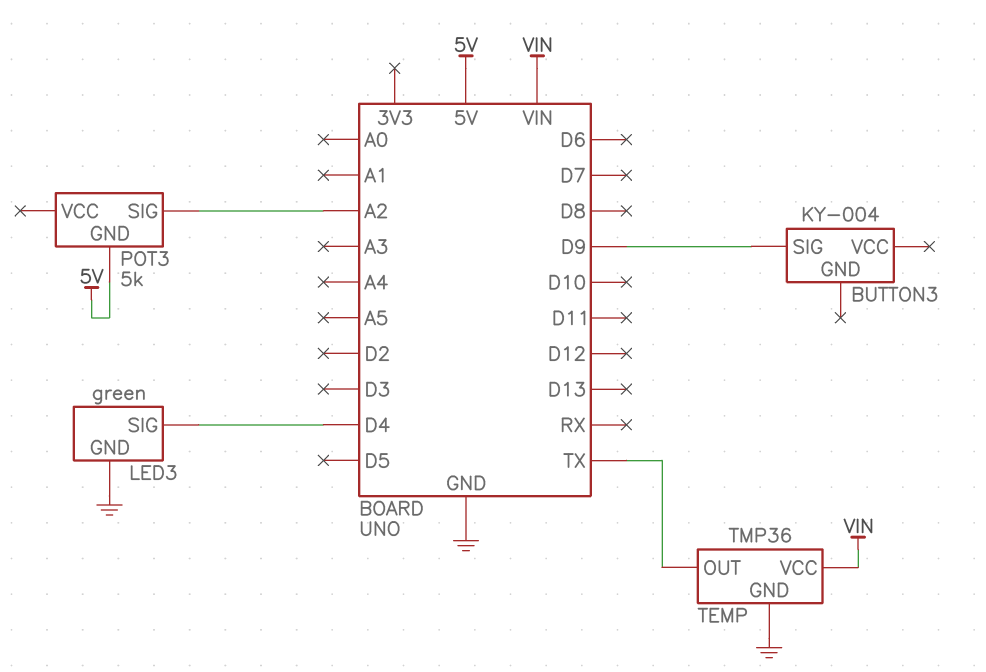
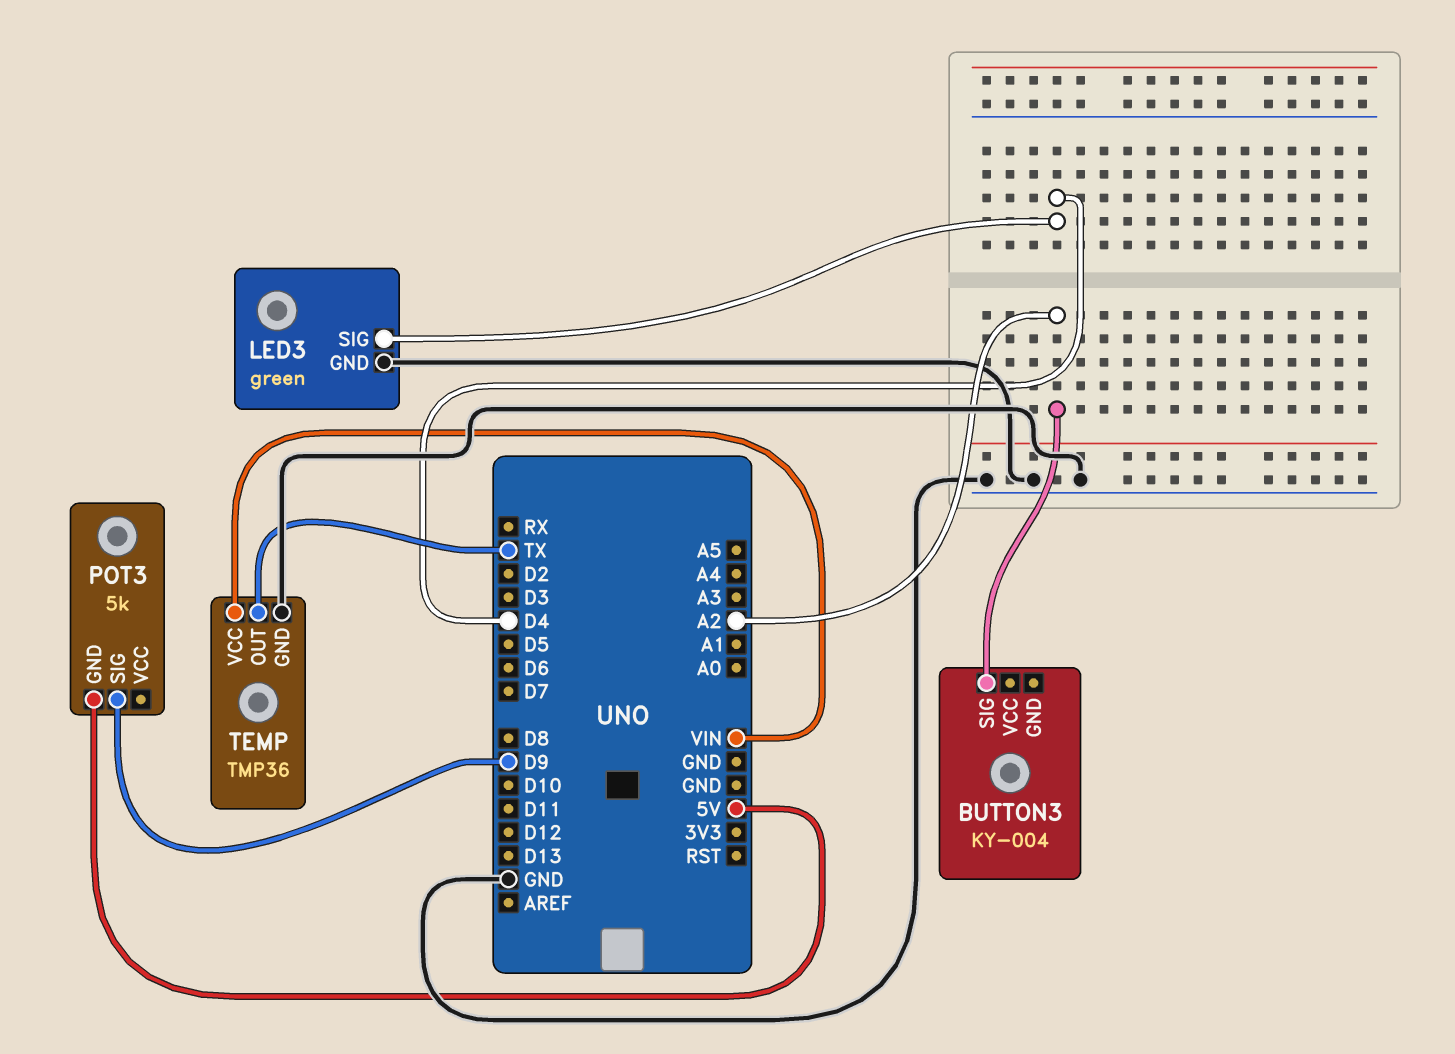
BUTTON3 pin SIG: D9 -> A2
POT3 pin SIG: A2 -> D9

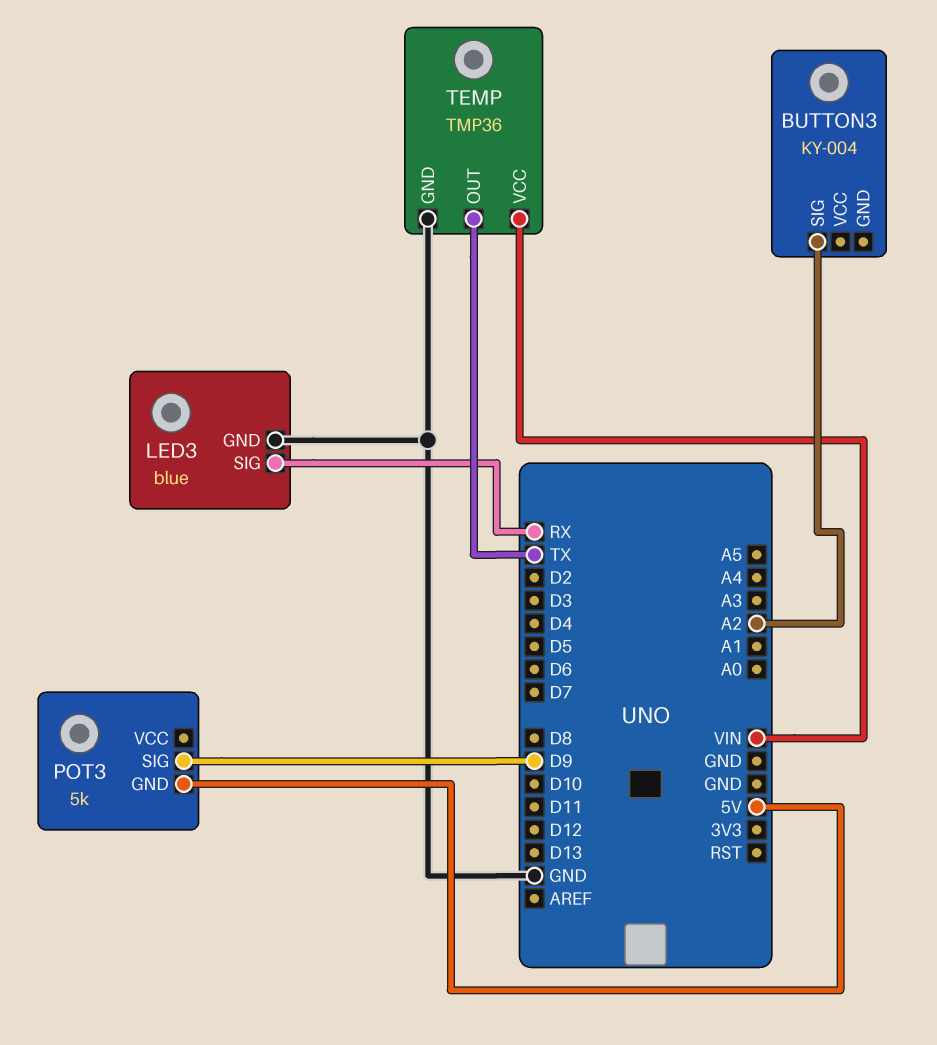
LED3: green -> blue
LED3 pin SIG: D4 -> RX

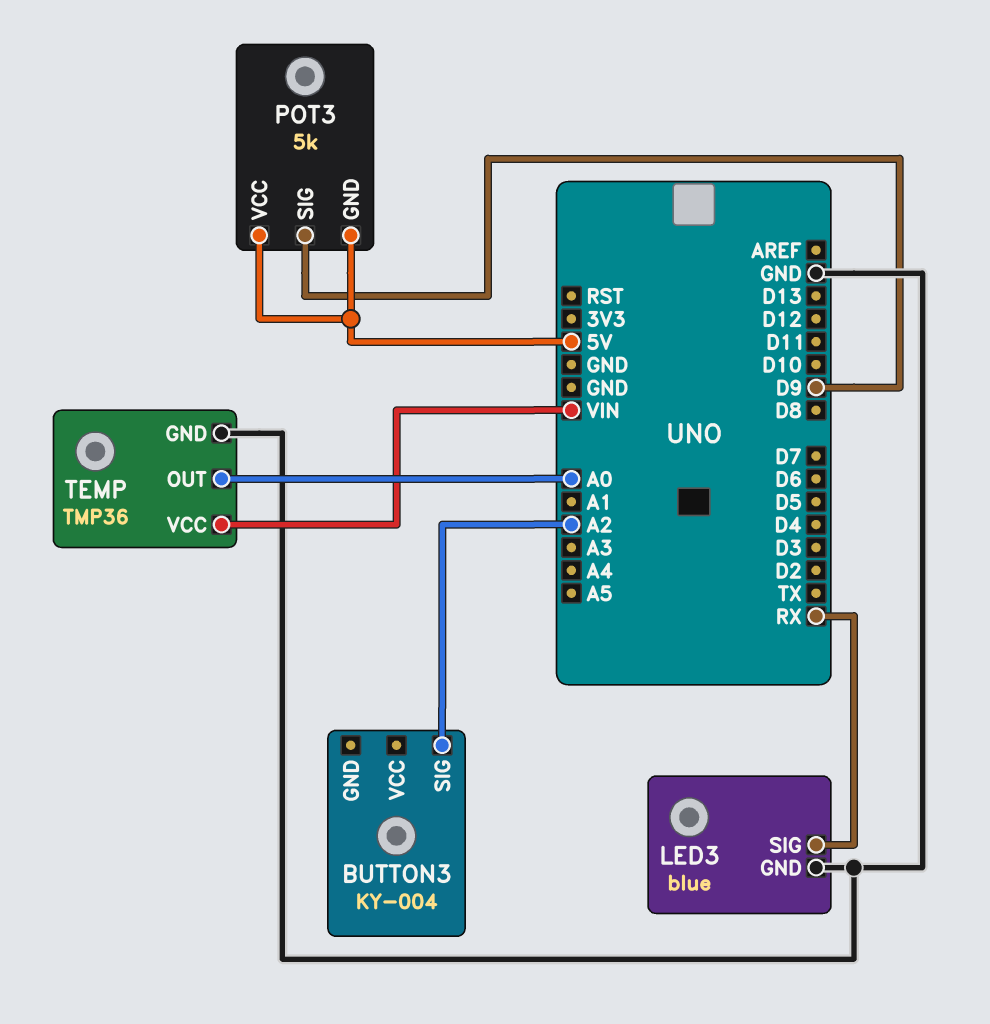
POT3 pin VCC: none -> 5V
TEMP pin OUT: TX -> A0

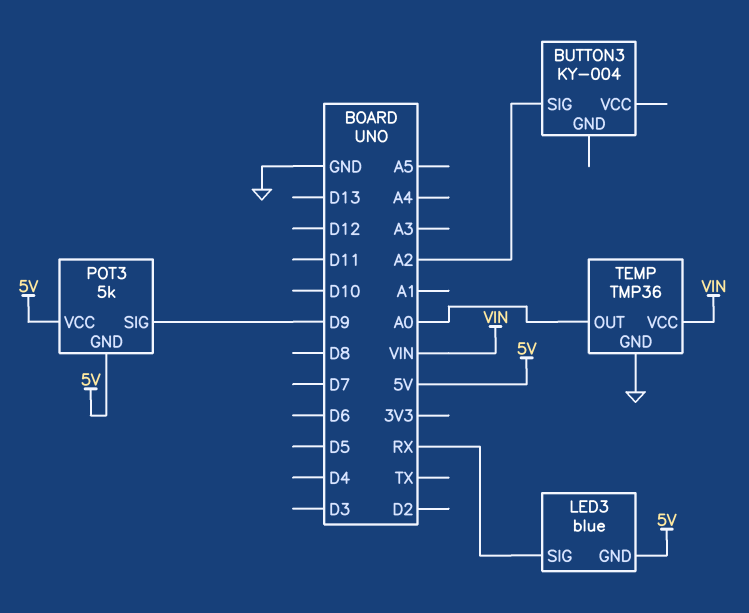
LED3 pin GND: GND -> 5V

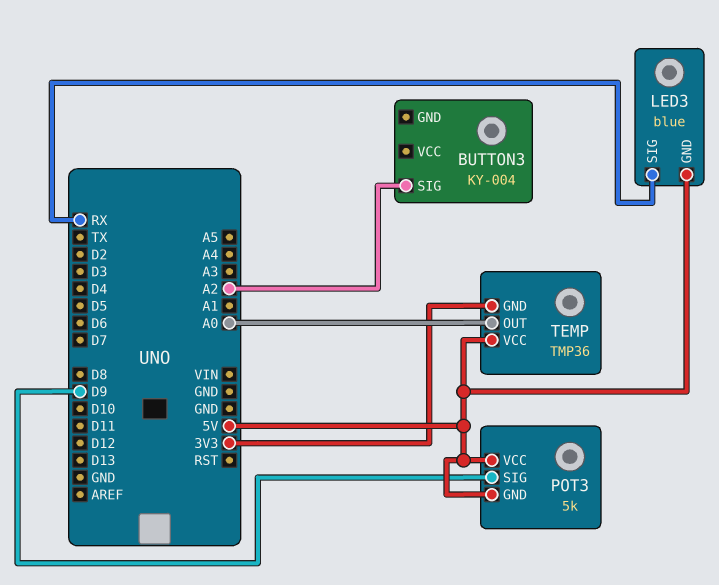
TEMP pin GND: GND -> 3V3
TEMP pin VCC: VIN -> 5V

